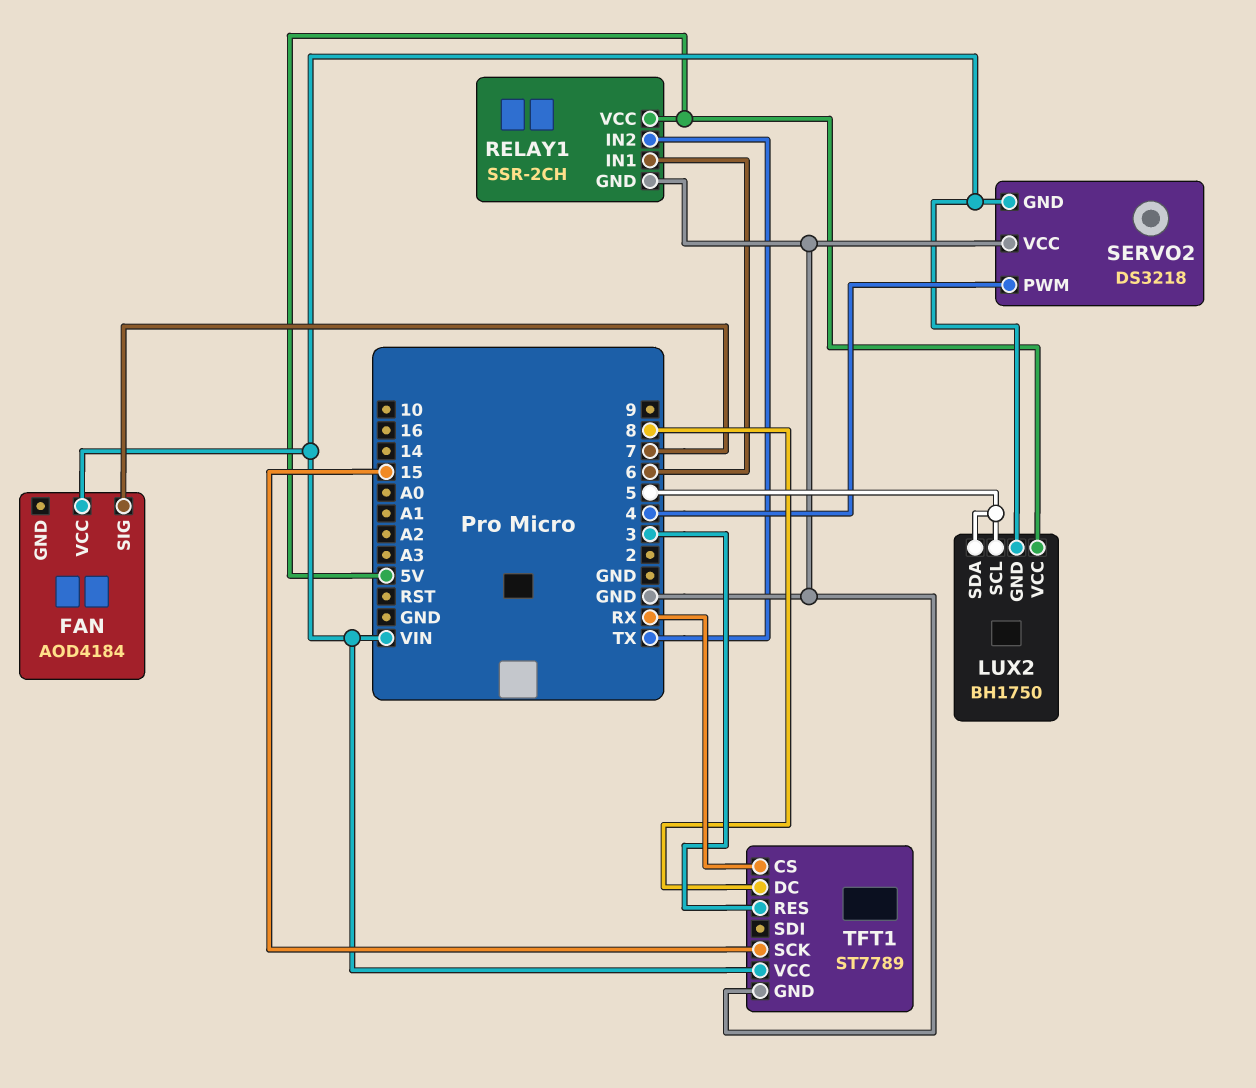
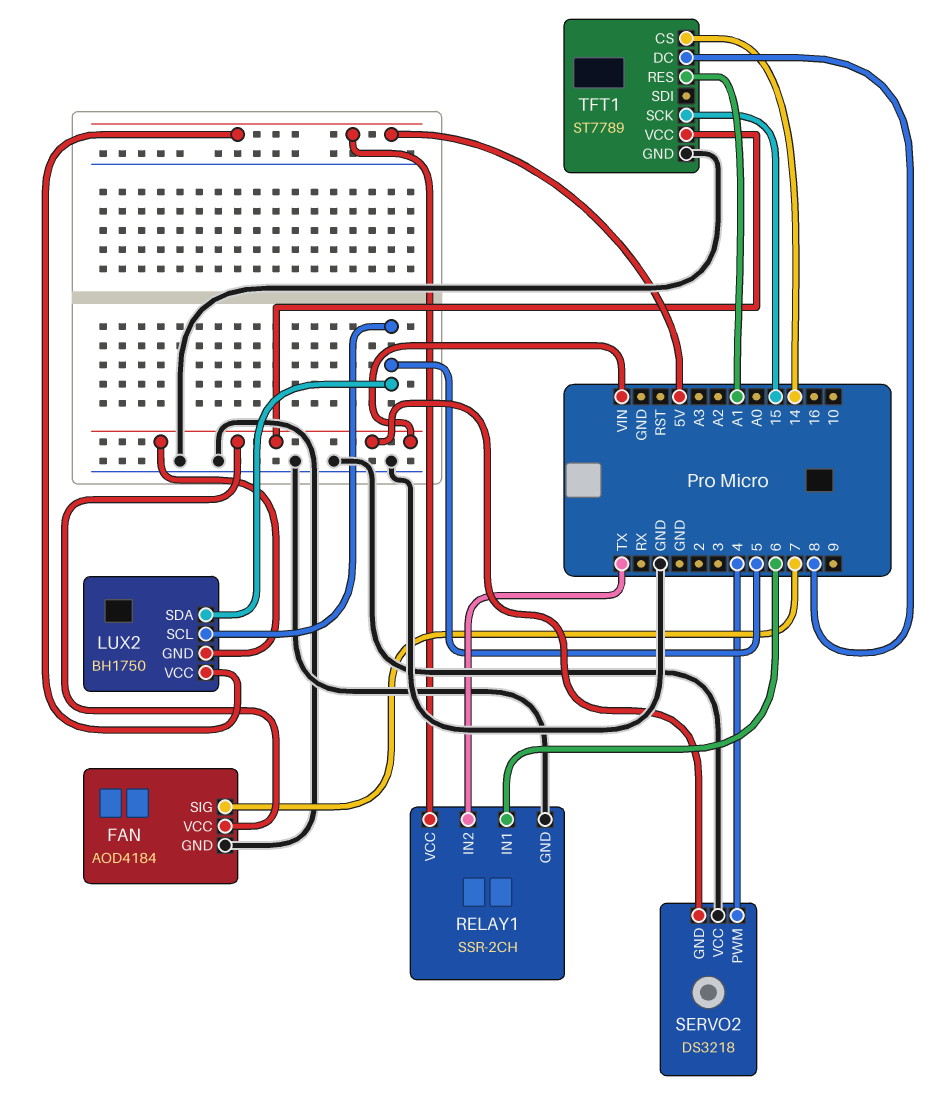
FAN pin GND: none -> GND
TFT1 pin CS: RX -> 14
TFT1 pin RES: 3 -> A1

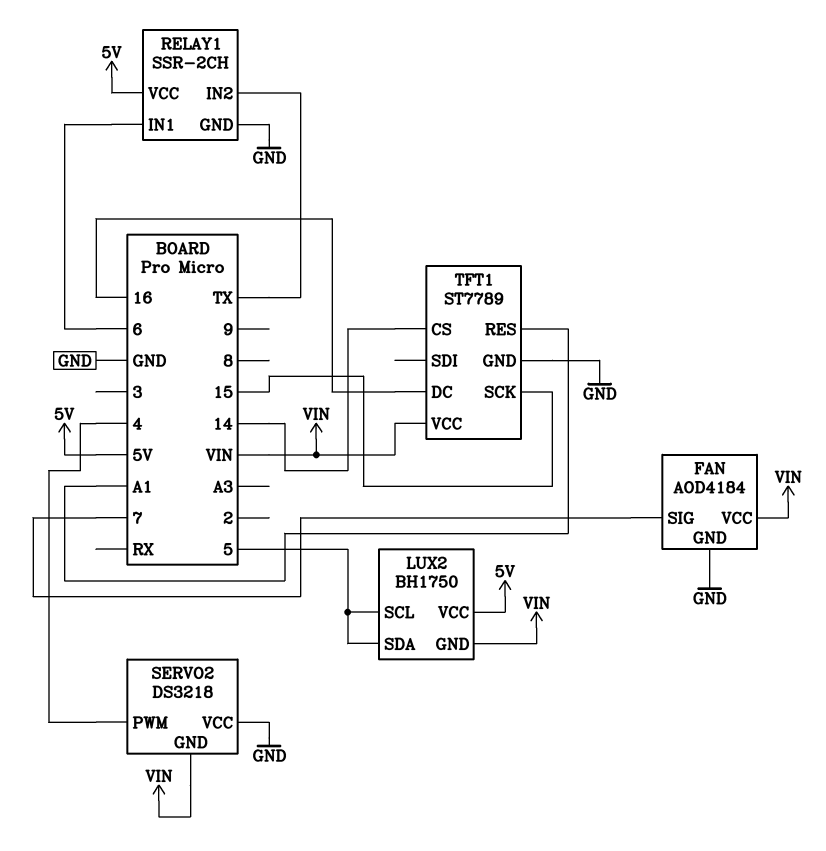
TFT1 pin DC: 8 -> 16

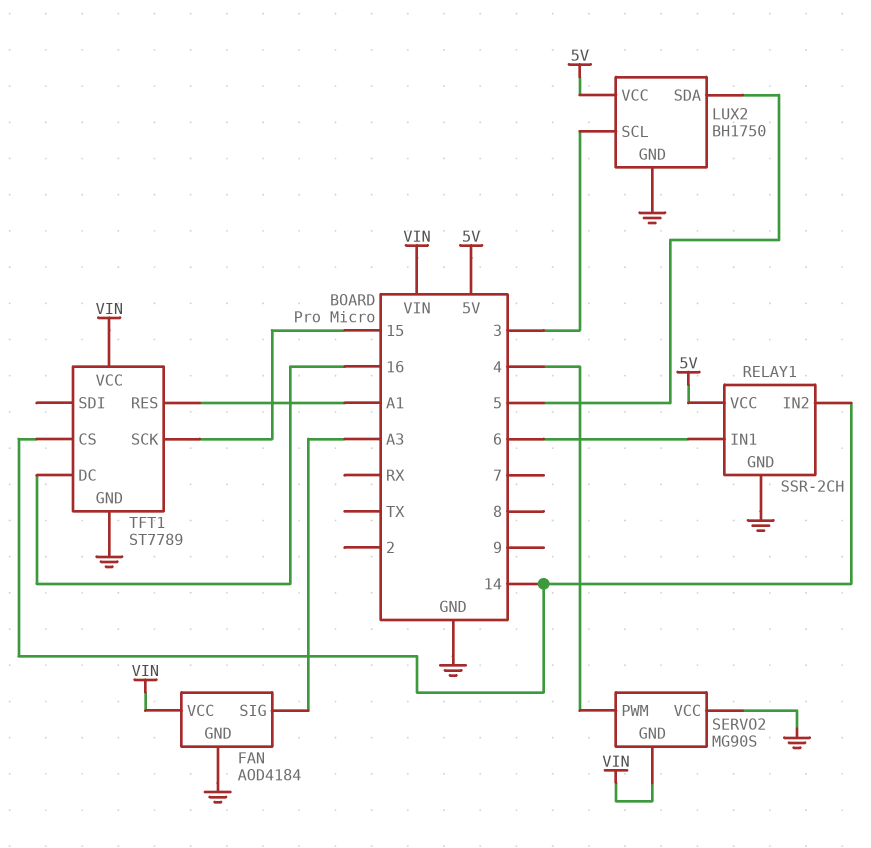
FAN pin SIG: 7 -> A3
LUX2 pin GND: VIN -> GND
LUX2 pin SCL: 5 -> 3
RELAY1 pin IN2: TX -> 14
SERVO2: DS3218 -> MG90S

